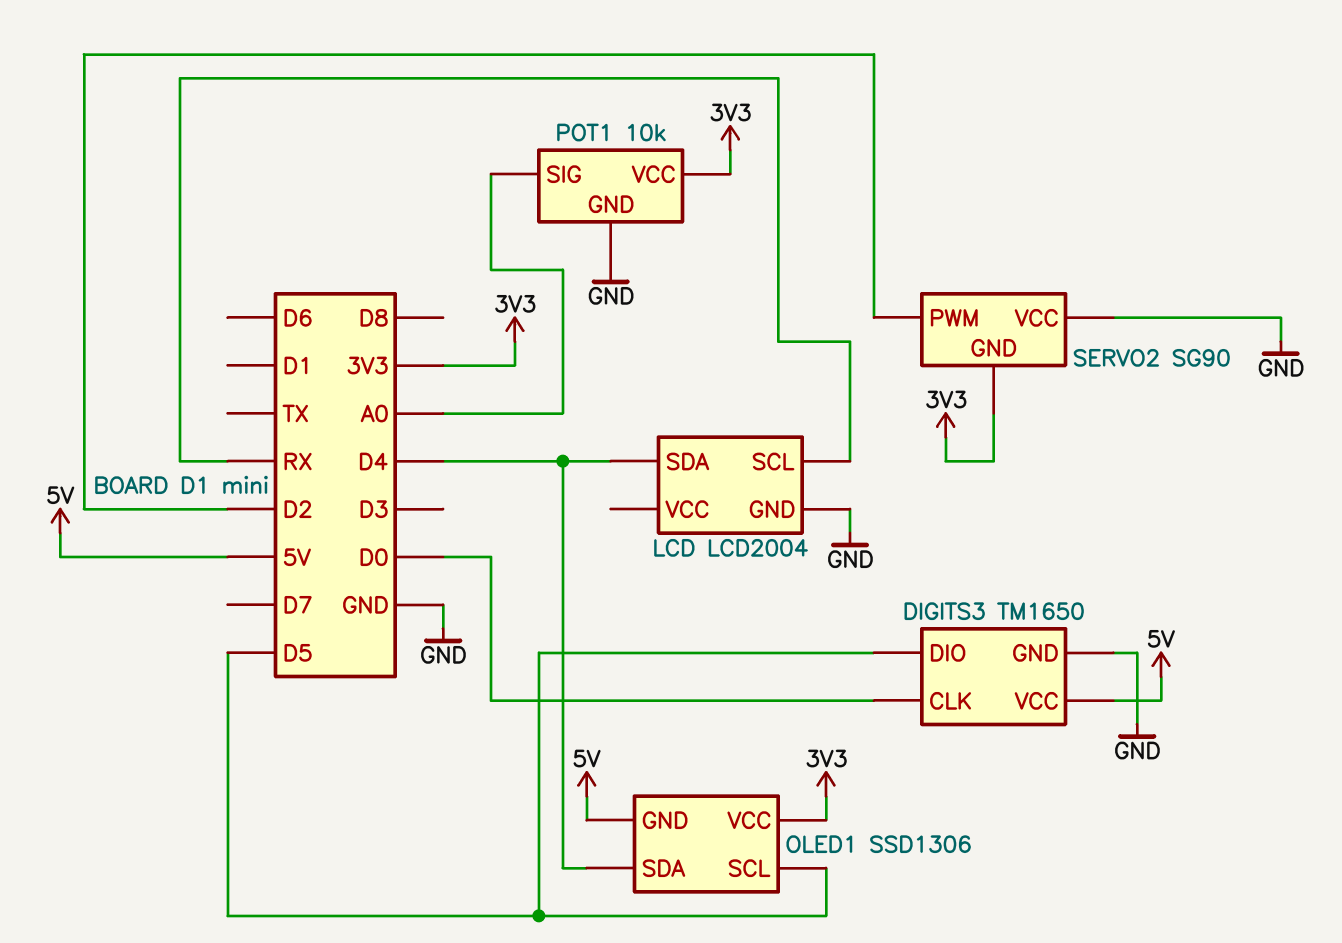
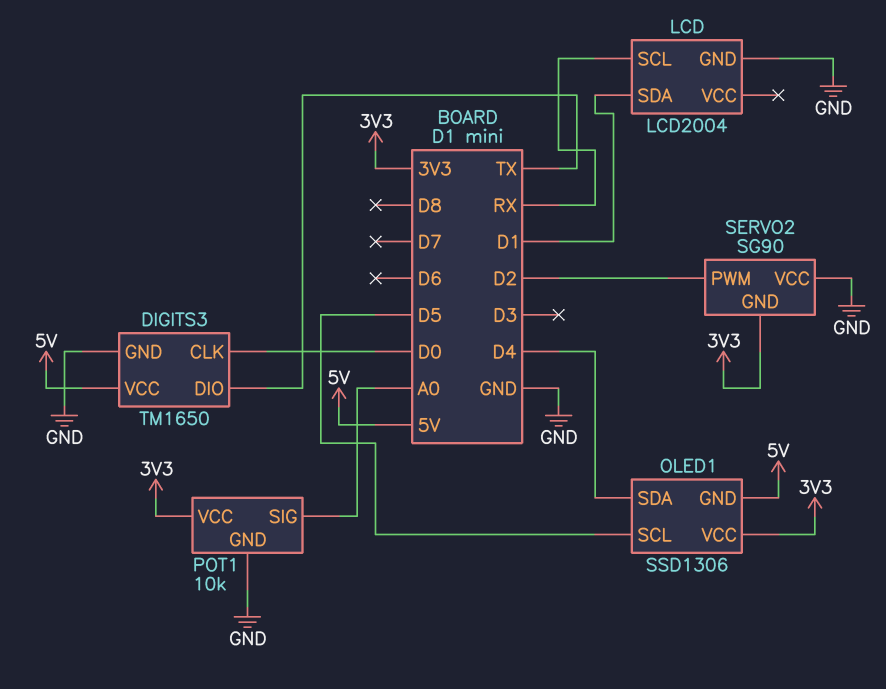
DIGITS3 pin DIO: D5 -> TX
LCD pin SDA: D4 -> D1

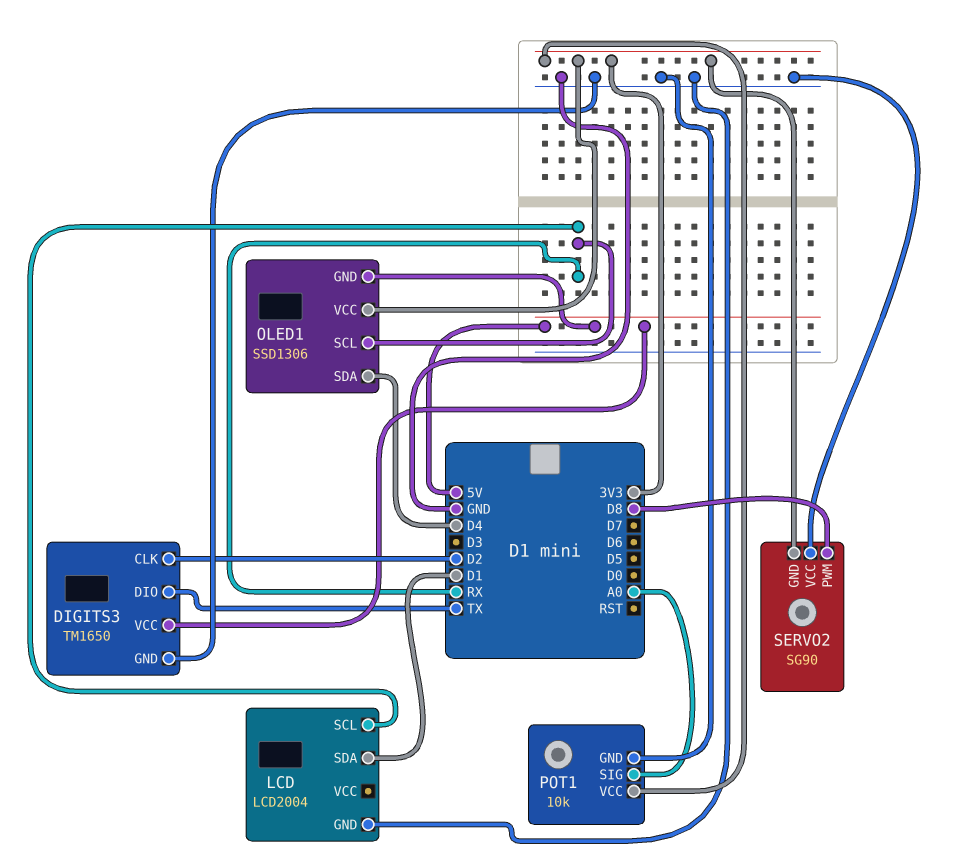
DIGITS3 pin CLK: D0 -> D2
OLED1 pin SCL: D5 -> RX
SERVO2 pin PWM: D2 -> D8

